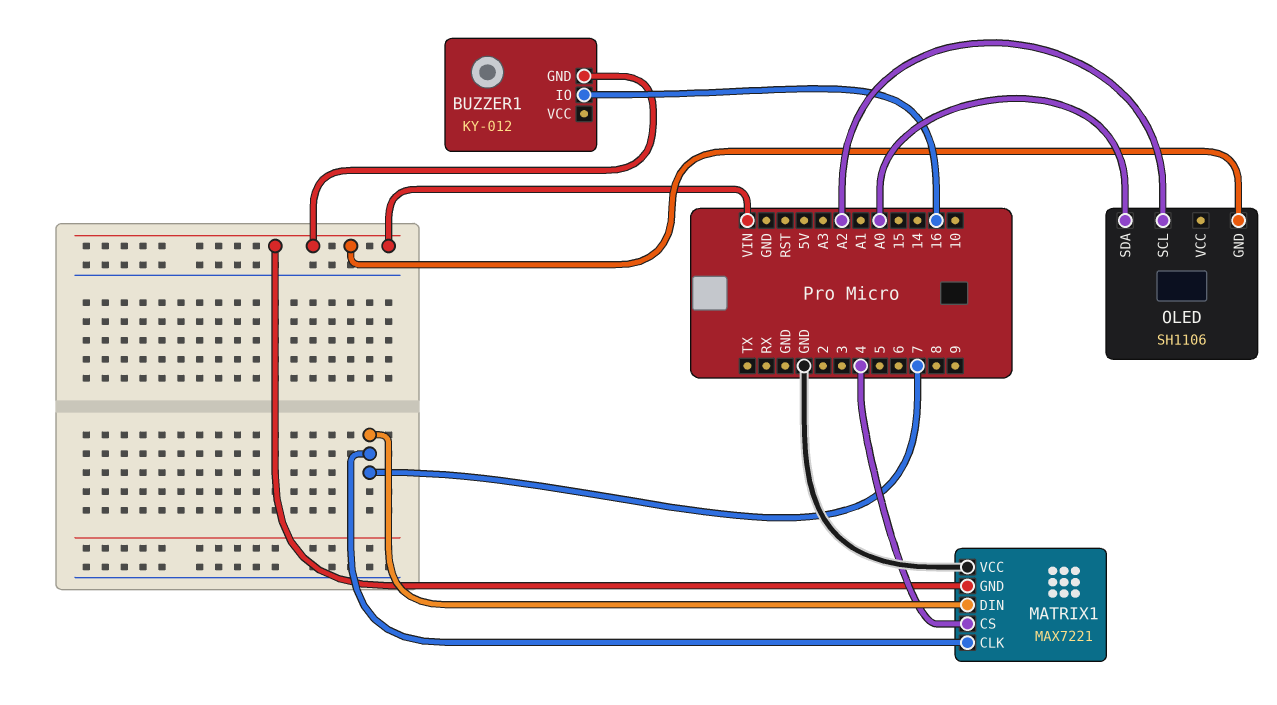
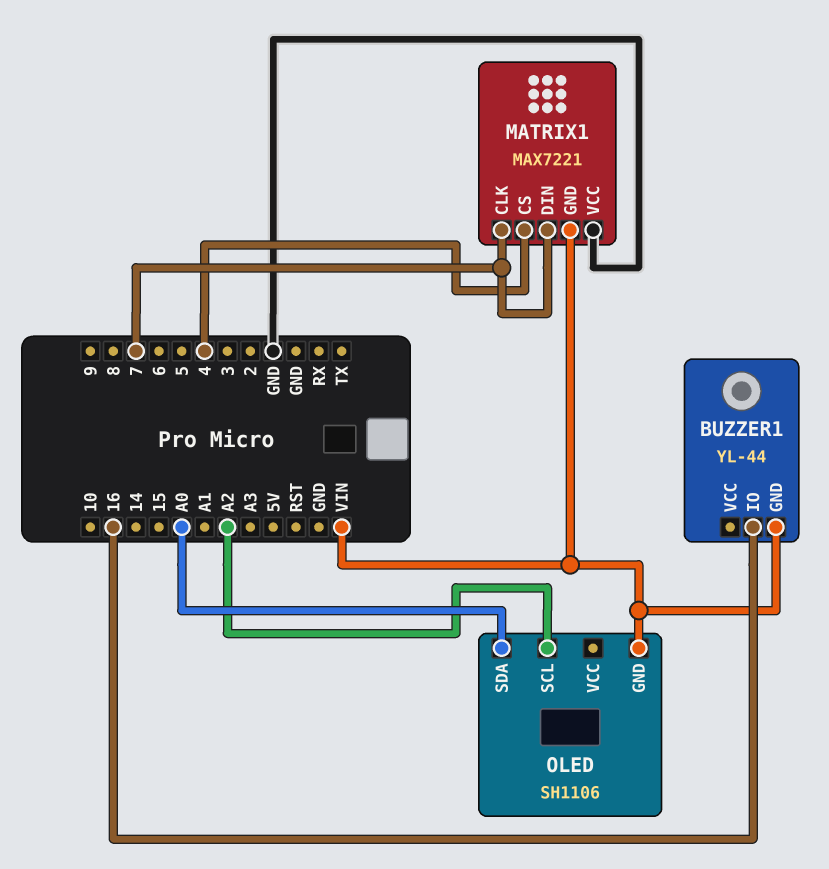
BUZZER1: KY-012 -> YL-44

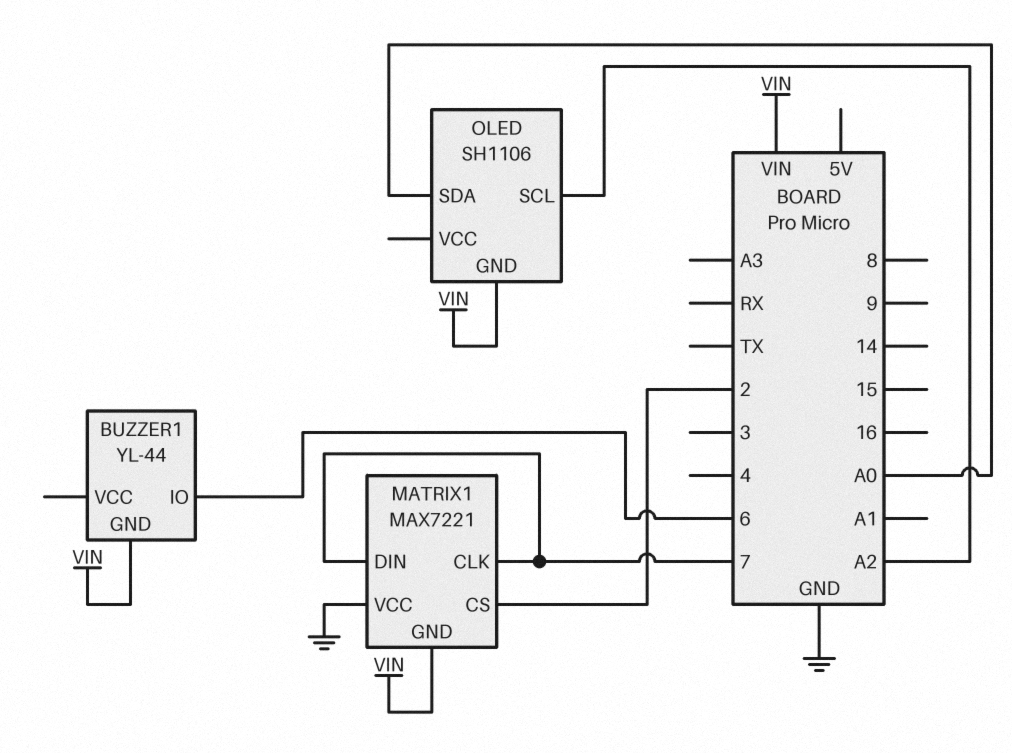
BUZZER1 pin IO: 16 -> 6
MATRIX1 pin CS: 4 -> 2

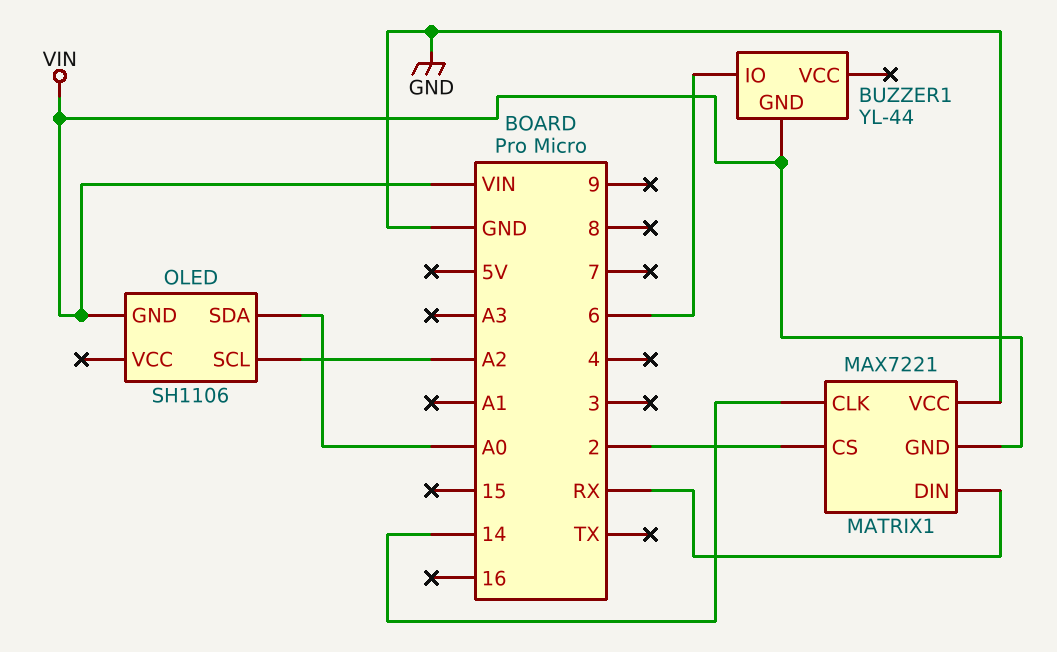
MATRIX1 pin CLK: 7 -> 14
MATRIX1 pin DIN: 7 -> RX

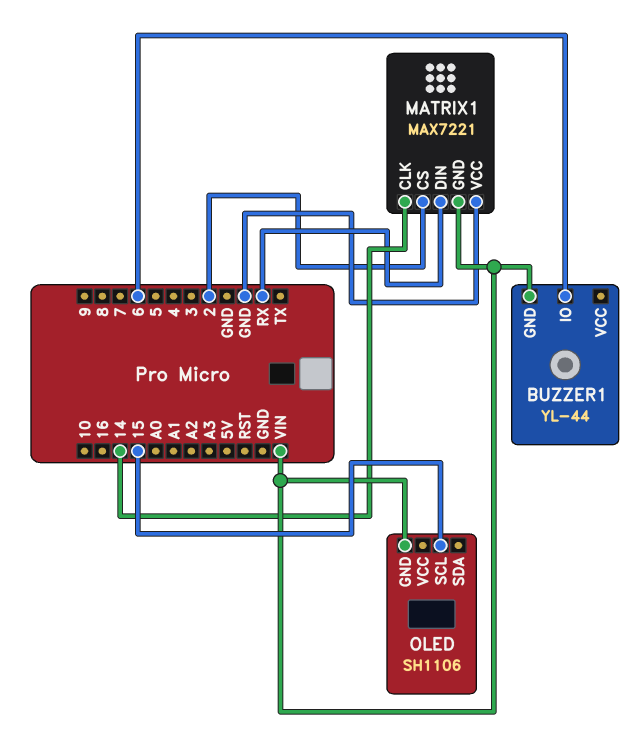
OLED pin SCL: A2 -> 15
OLED pin SDA: A0 -> none

